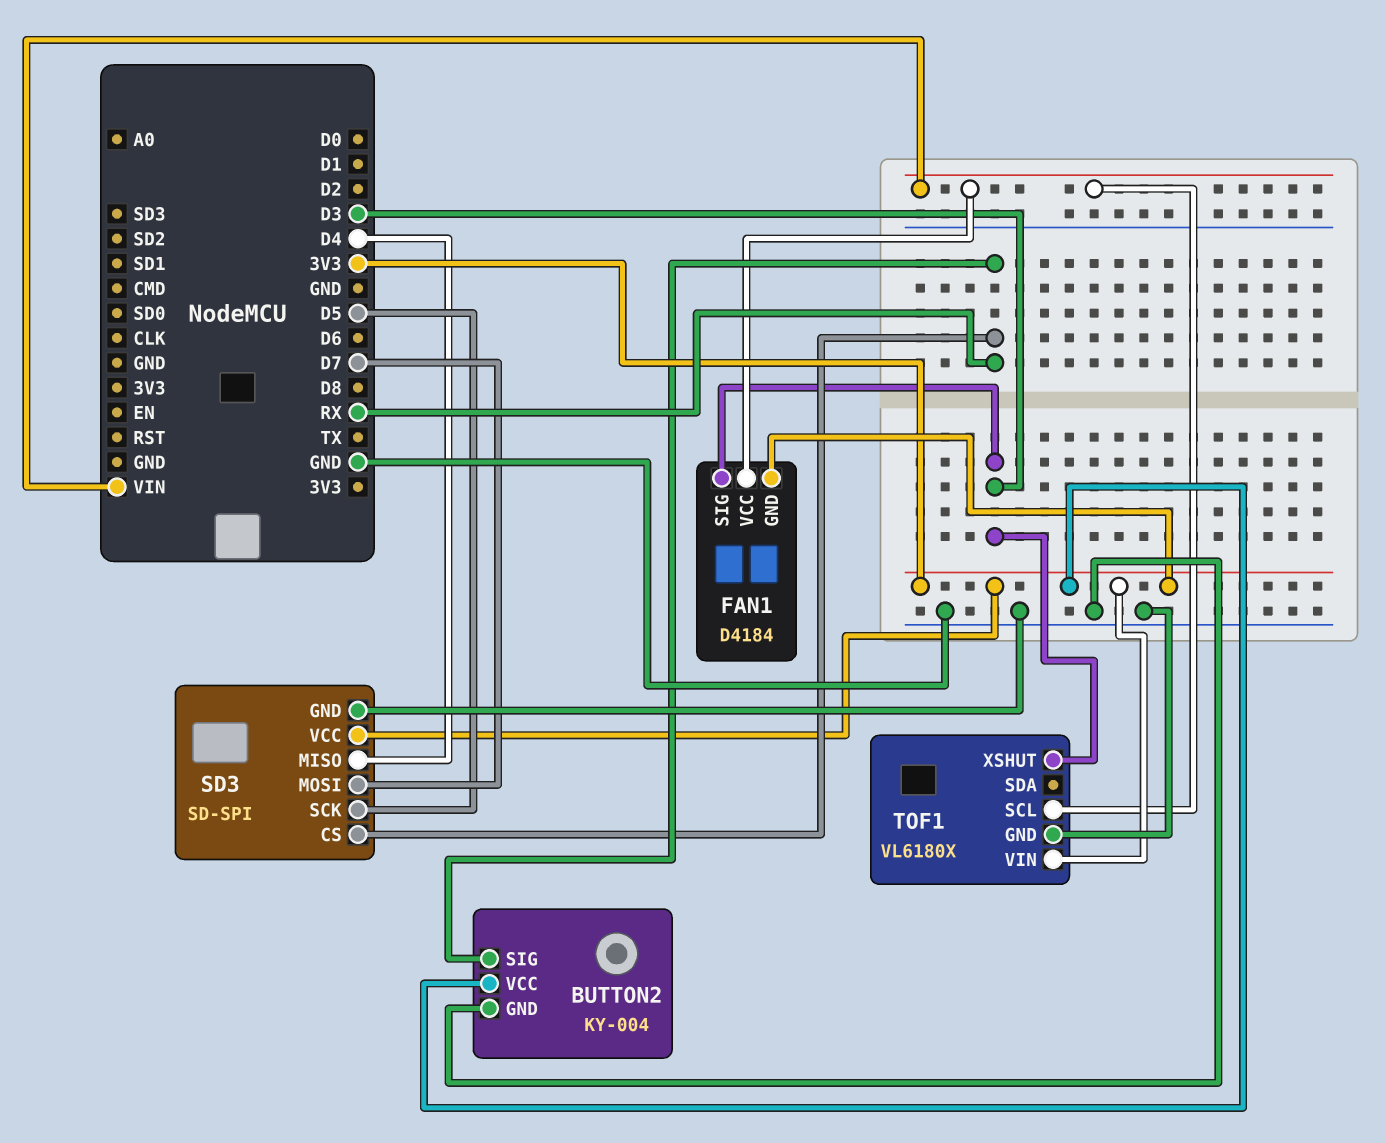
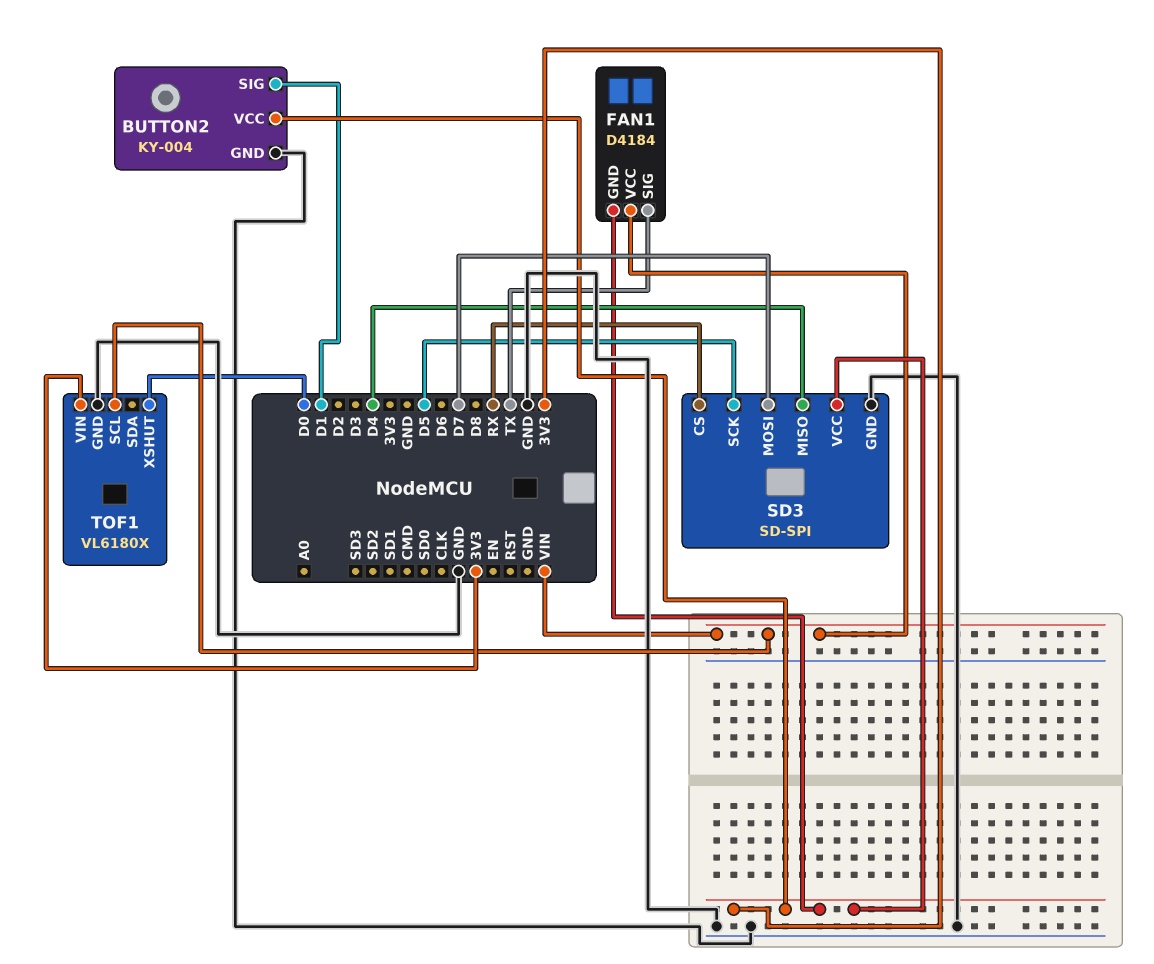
BUTTON2 pin SIG: RX -> D1
FAN1 pin SIG: D3 -> TX
TOF1 pin XSHUT: D3 -> D0

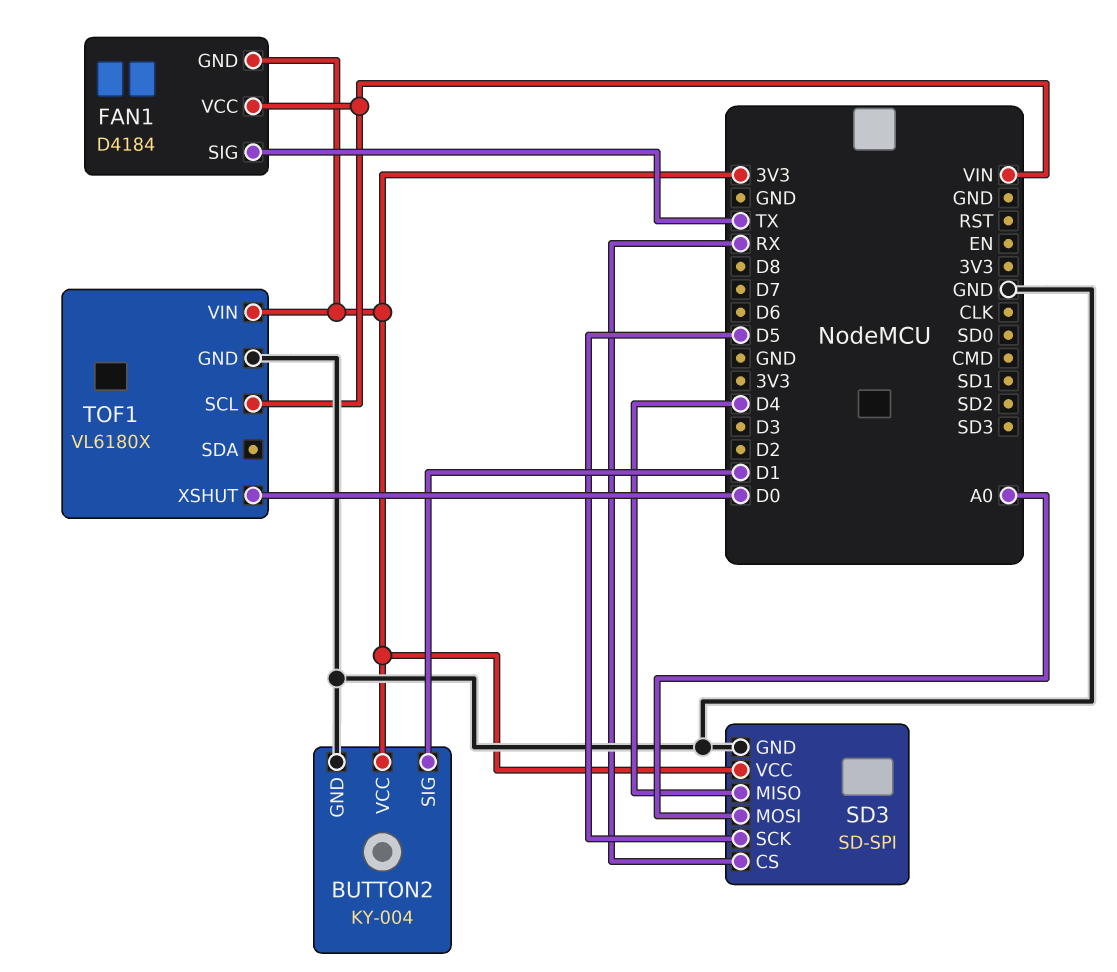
SD3 pin MOSI: D7 -> A0

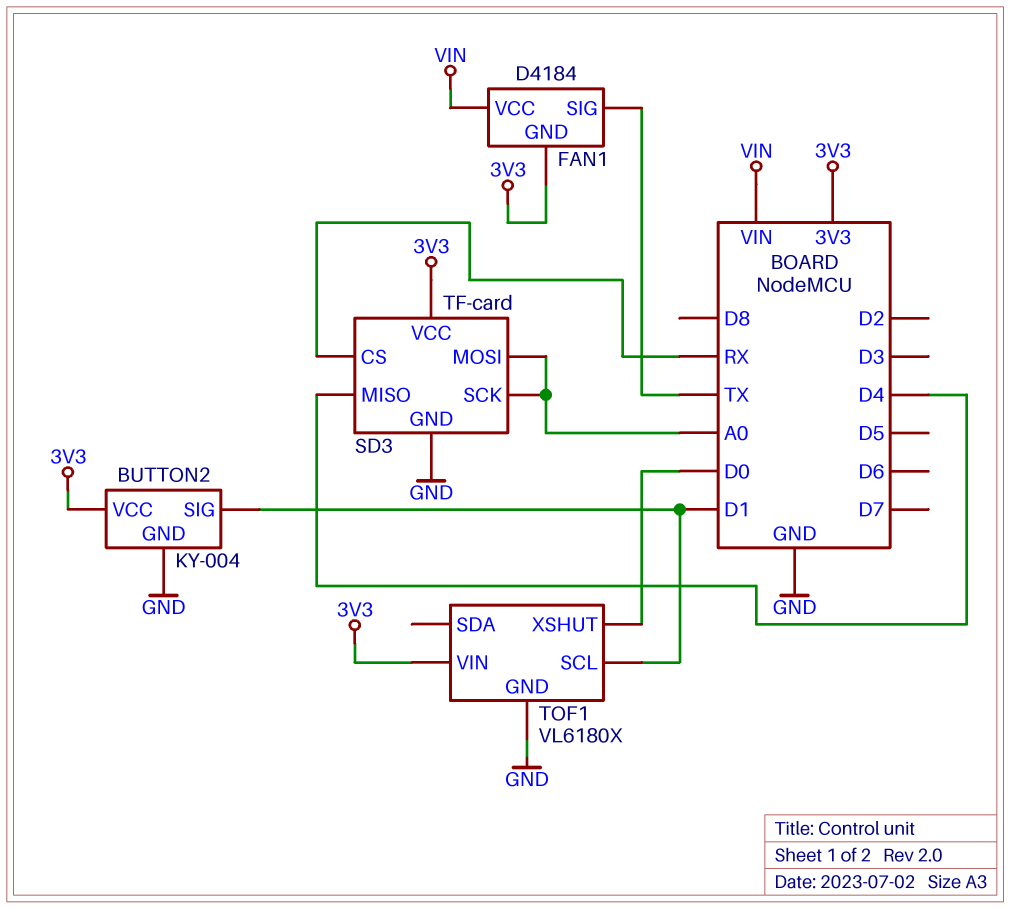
SD3: SD-SPI -> TF-card
SD3 pin SCK: D5 -> A0
TOF1 pin SCL: VIN -> D1

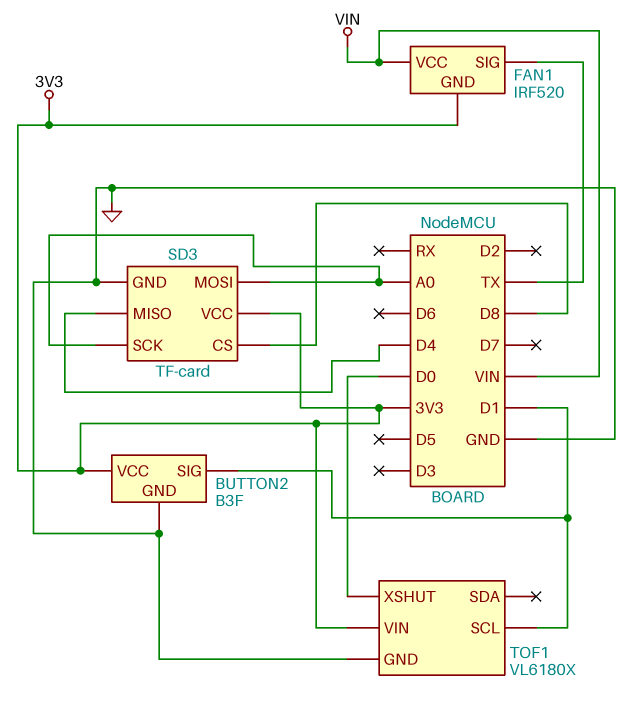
BUTTON2: KY-004 -> B3F
FAN1: D4184 -> IRF520
SD3 pin CS: RX -> D8

